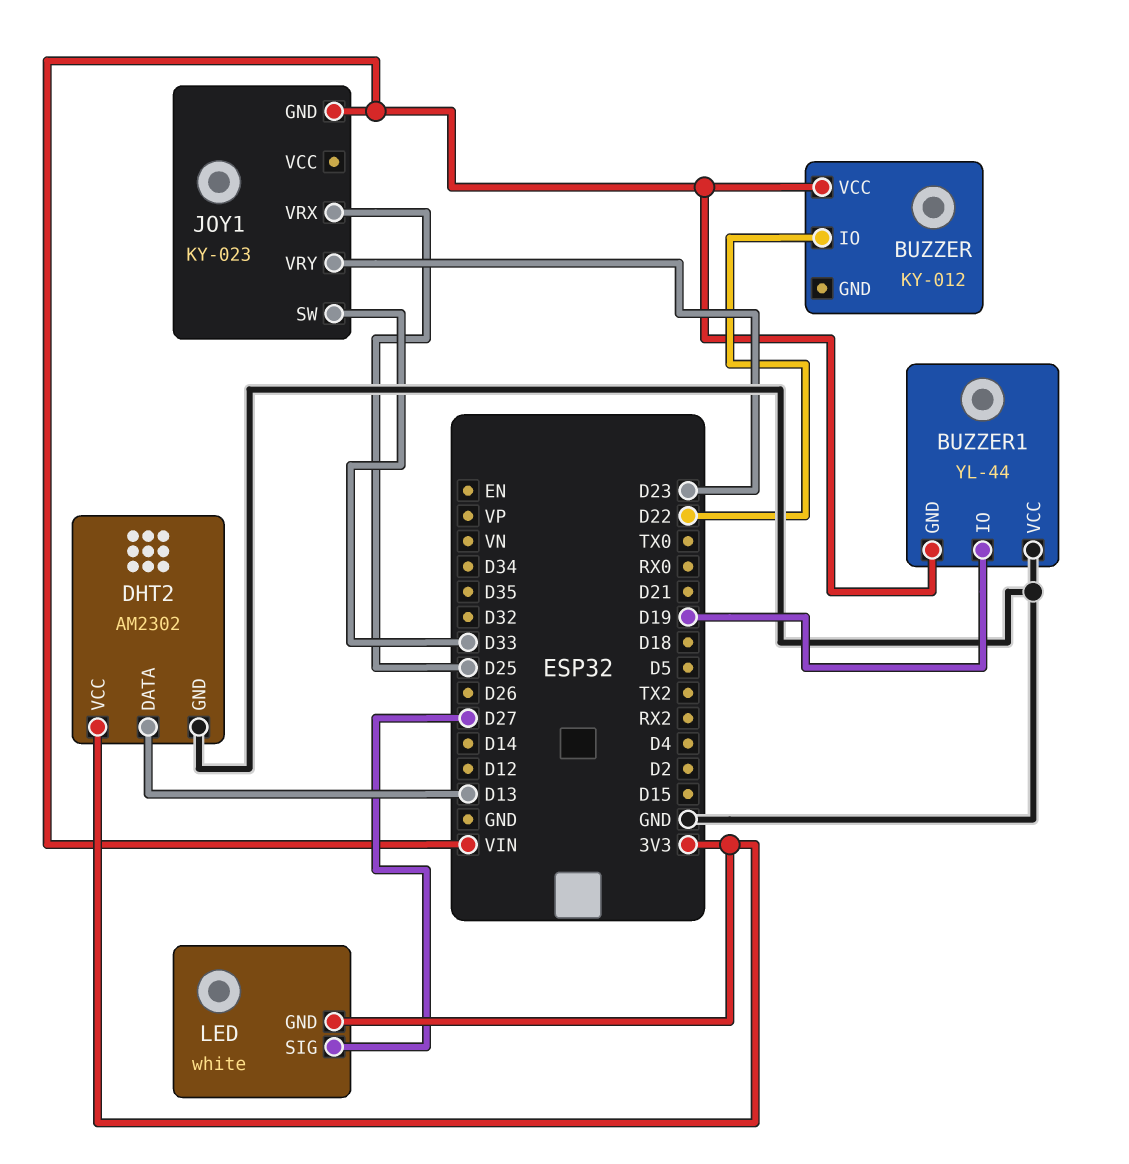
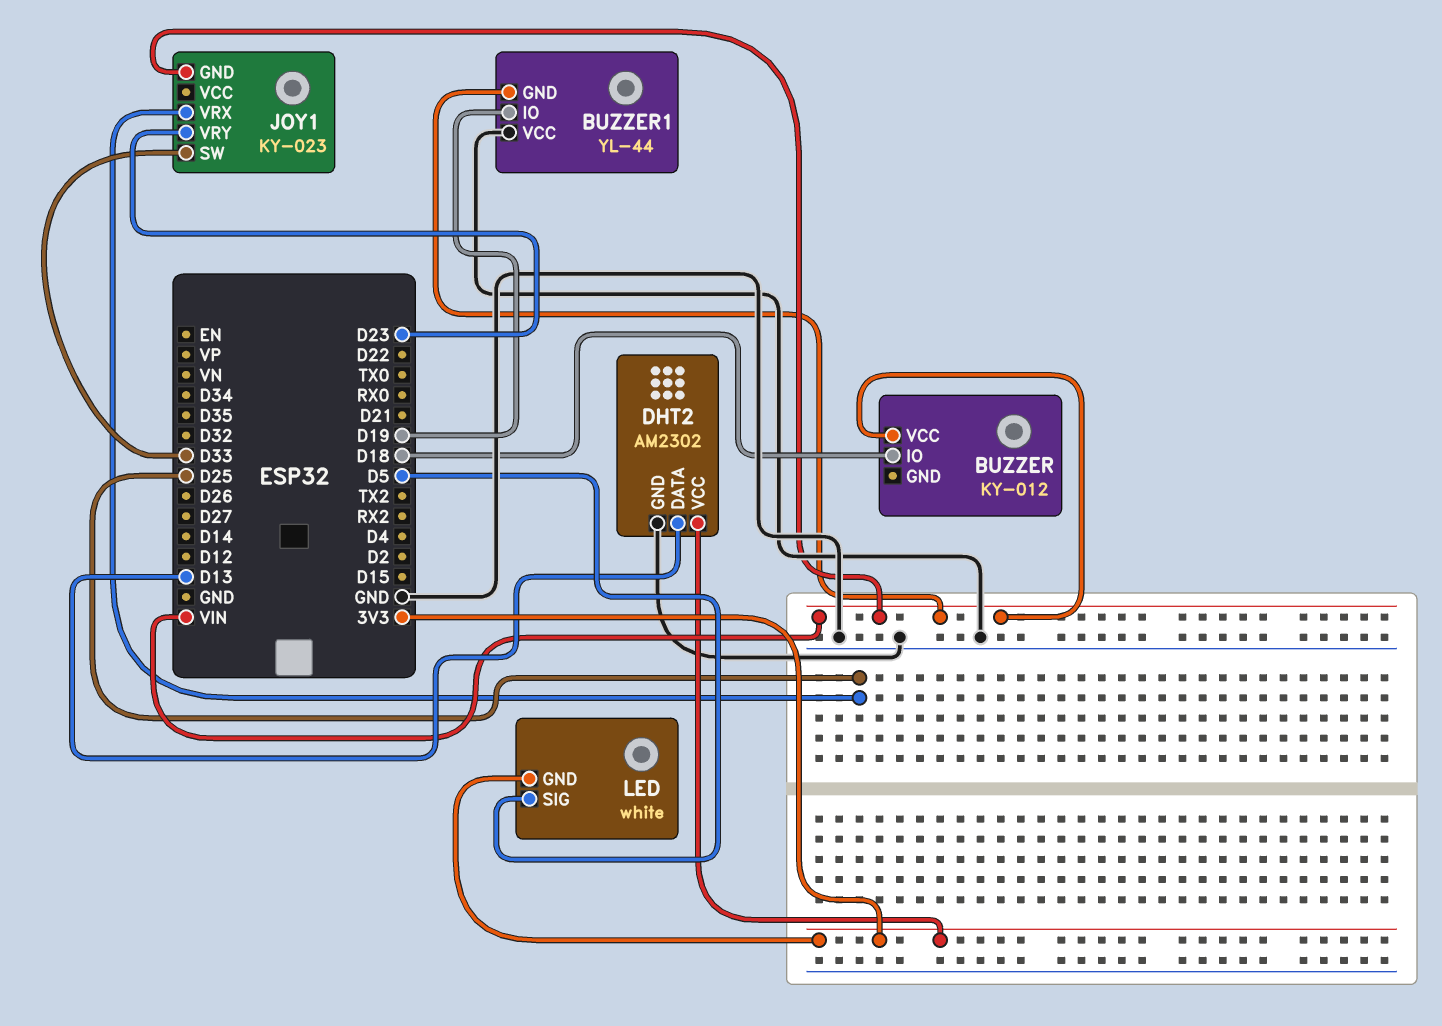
BUZZER pin IO: D22 -> D18
LED pin SIG: D27 -> D5

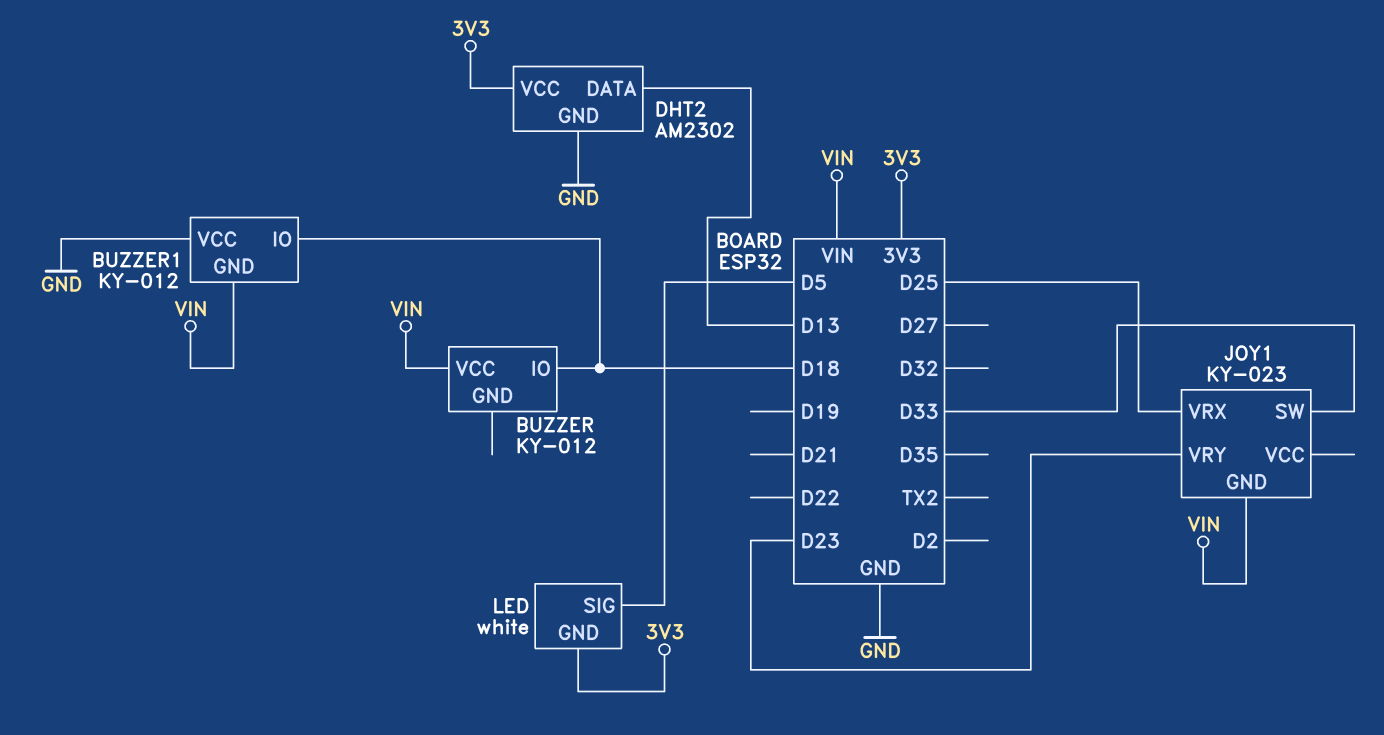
BUZZER1: YL-44 -> KY-012
BUZZER1 pin IO: D19 -> D18

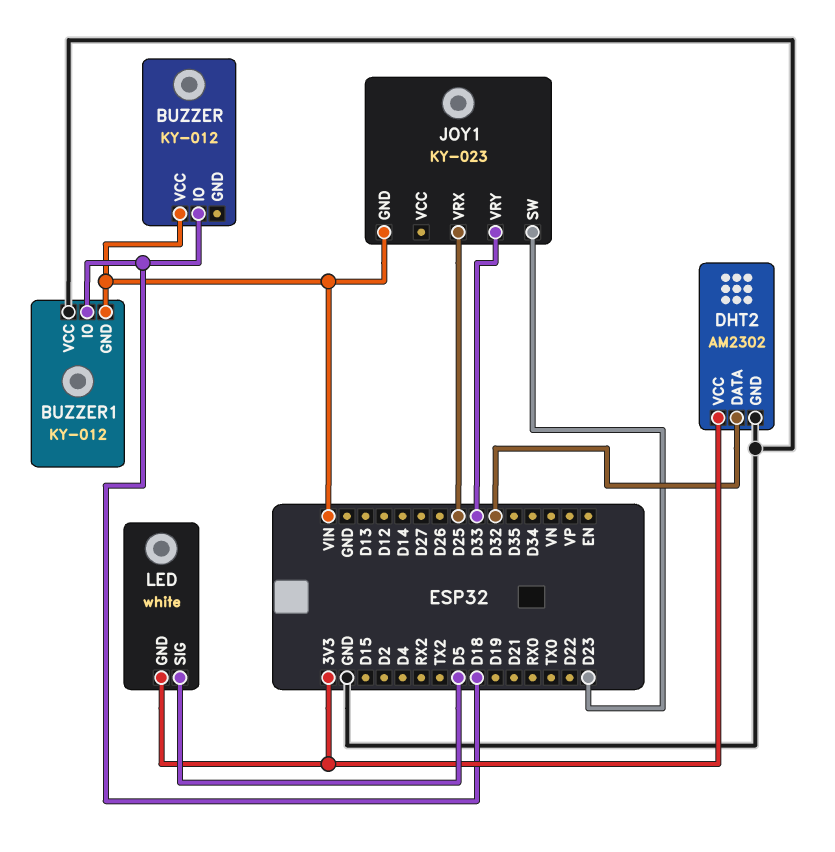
DHT2 pin DATA: D13 -> D32
JOY1 pin SW: D33 -> D23
JOY1 pin VRY: D23 -> D33

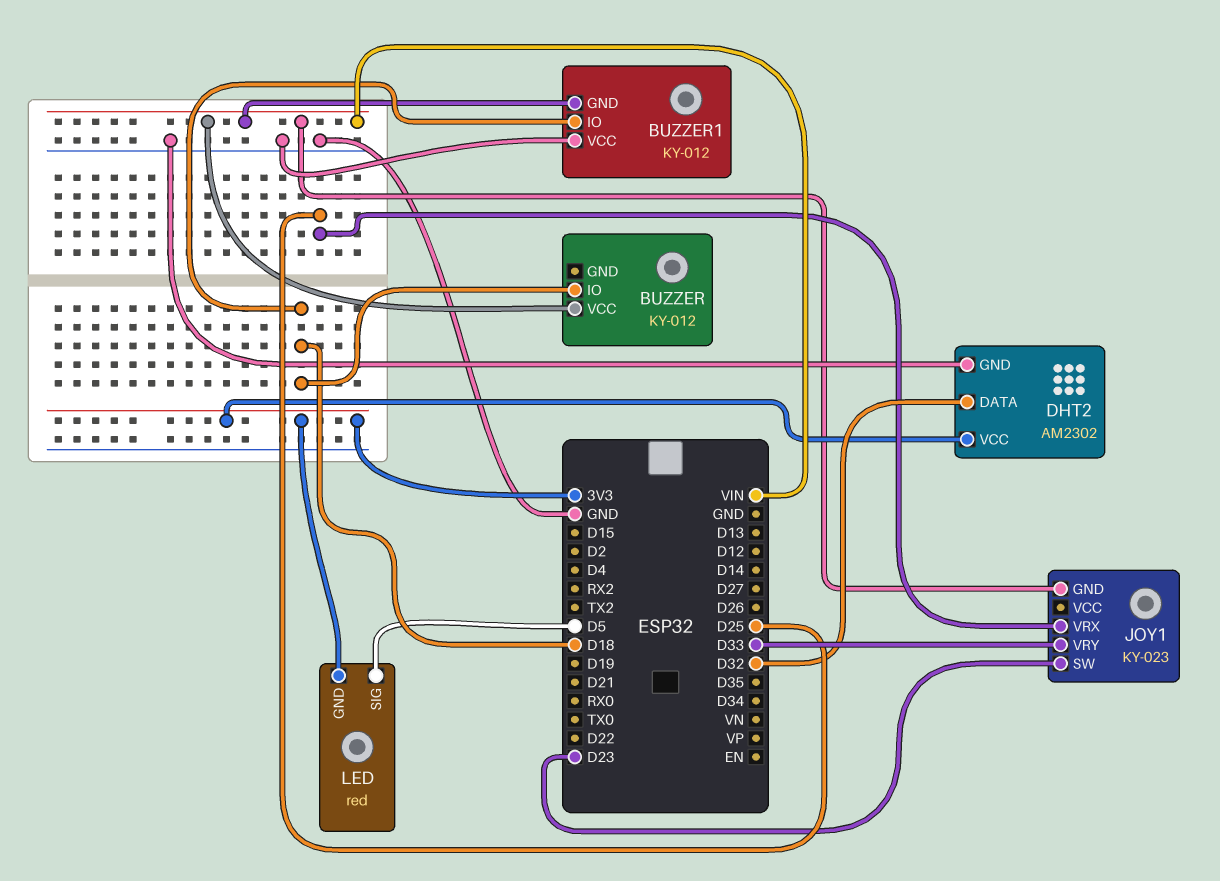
LED: white -> red

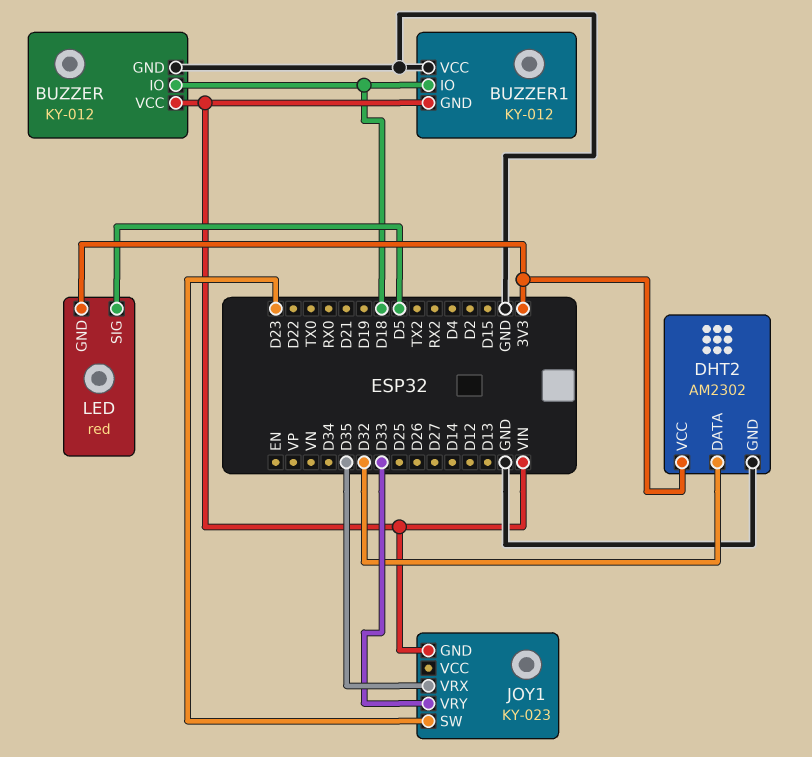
BUZZER pin GND: none -> GND
JOY1 pin VRX: D25 -> D35

